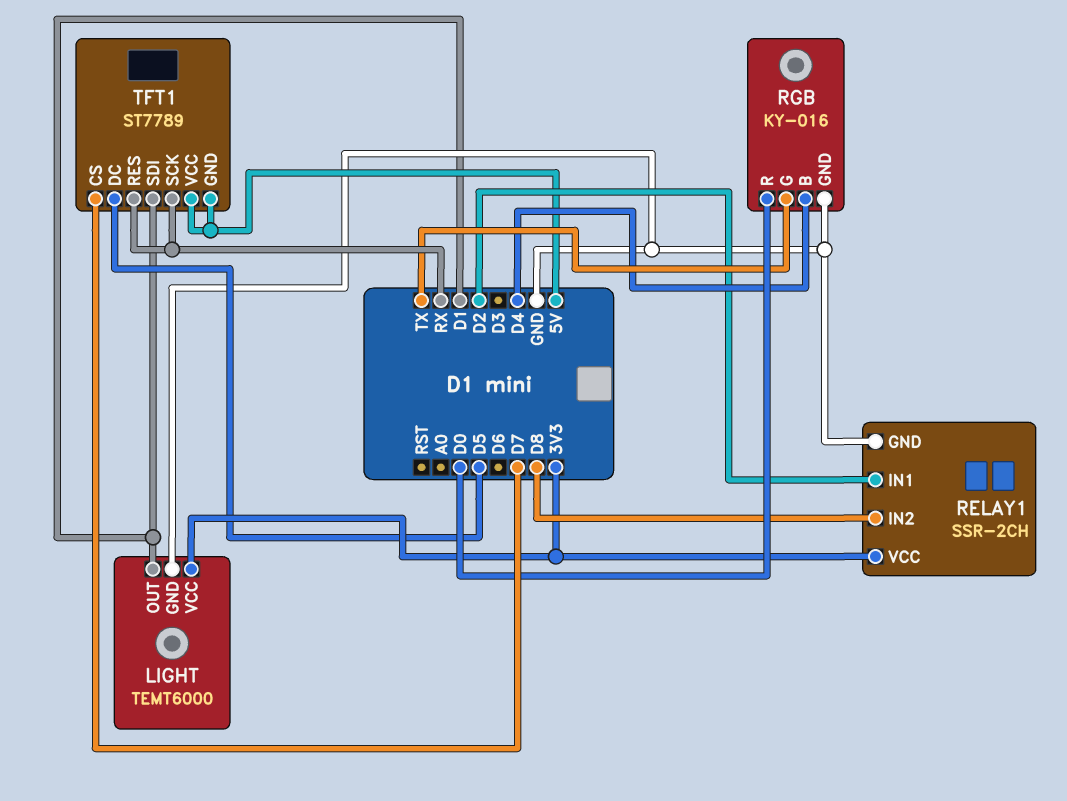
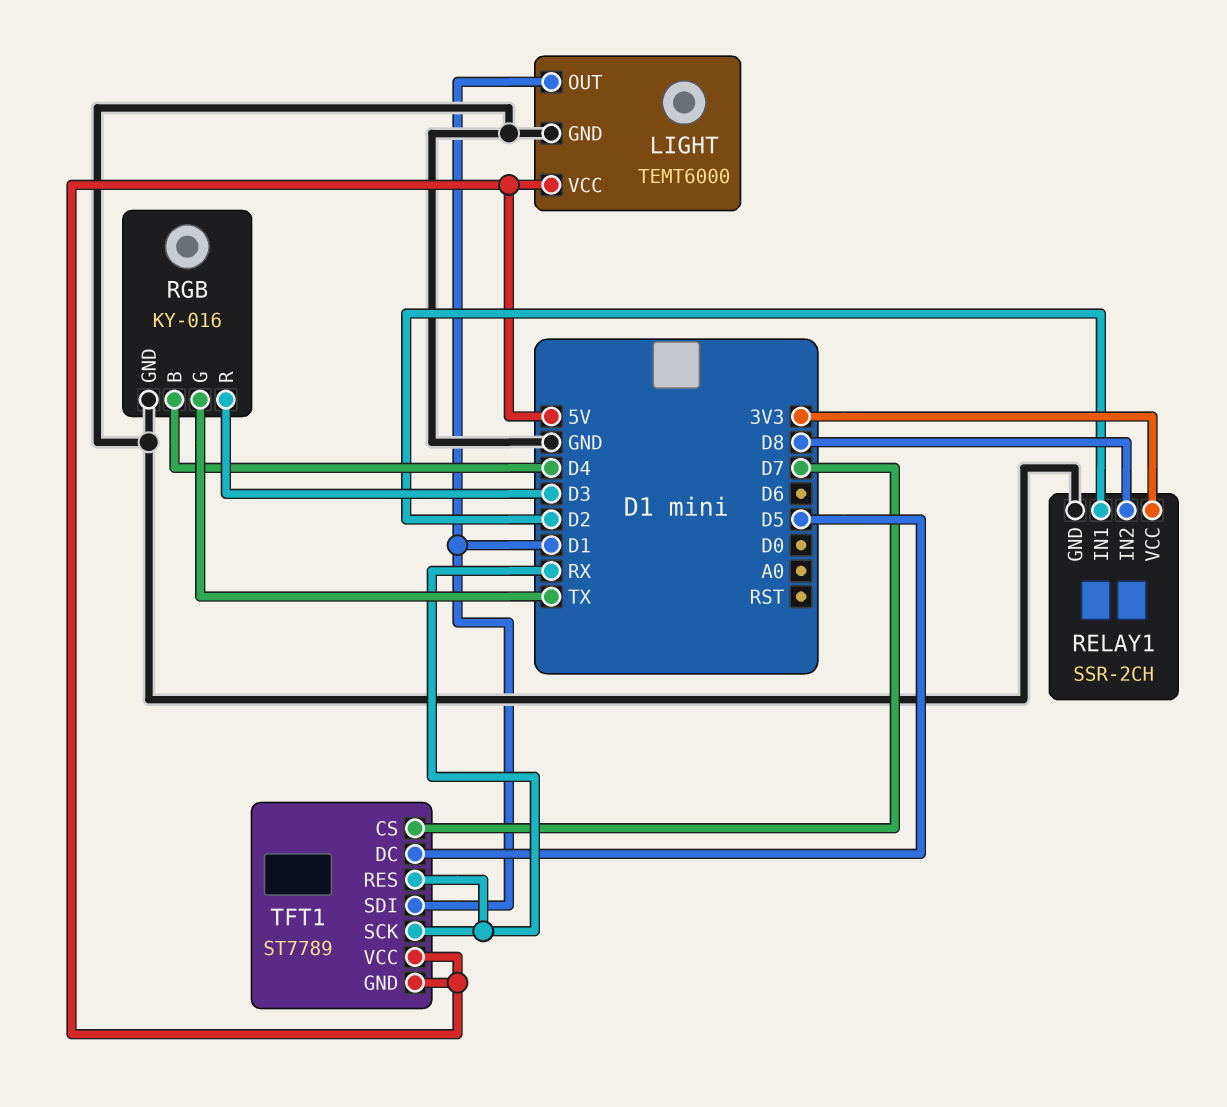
LIGHT pin VCC: 3V3 -> 5V
RGB pin R: D0 -> D3

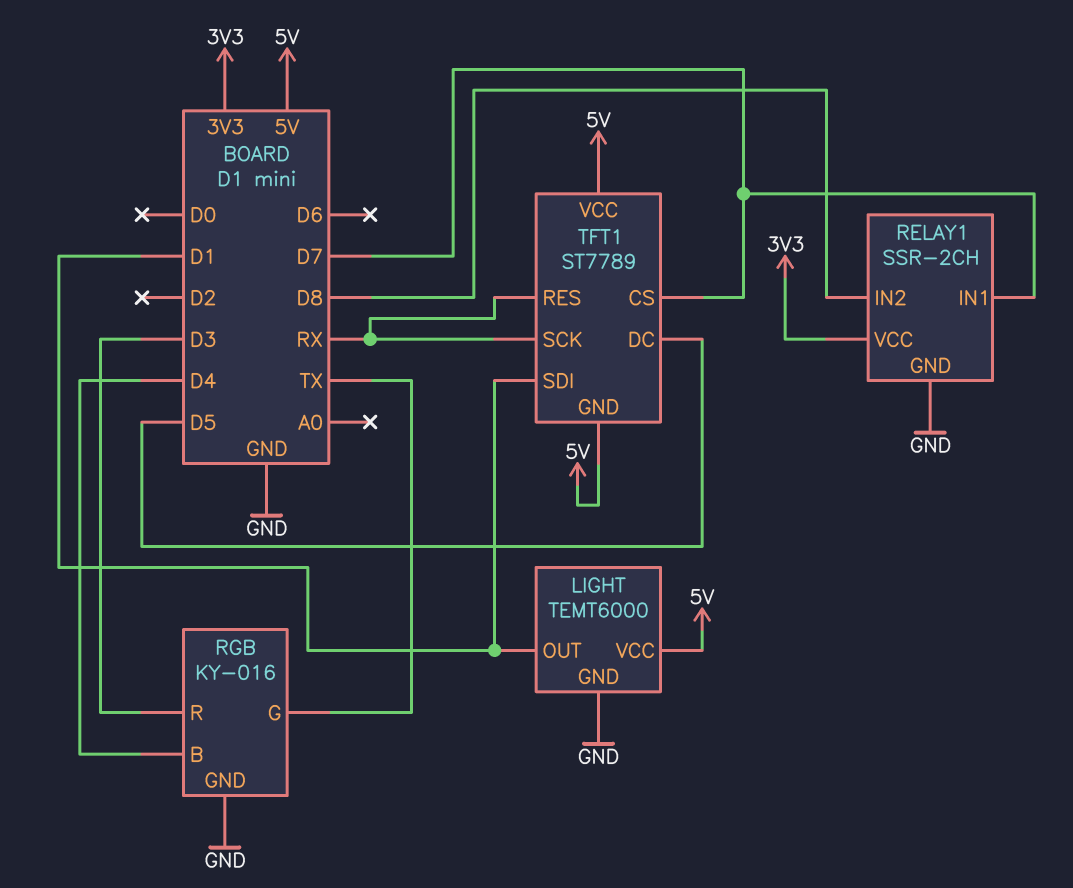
RELAY1 pin IN1: D2 -> D7

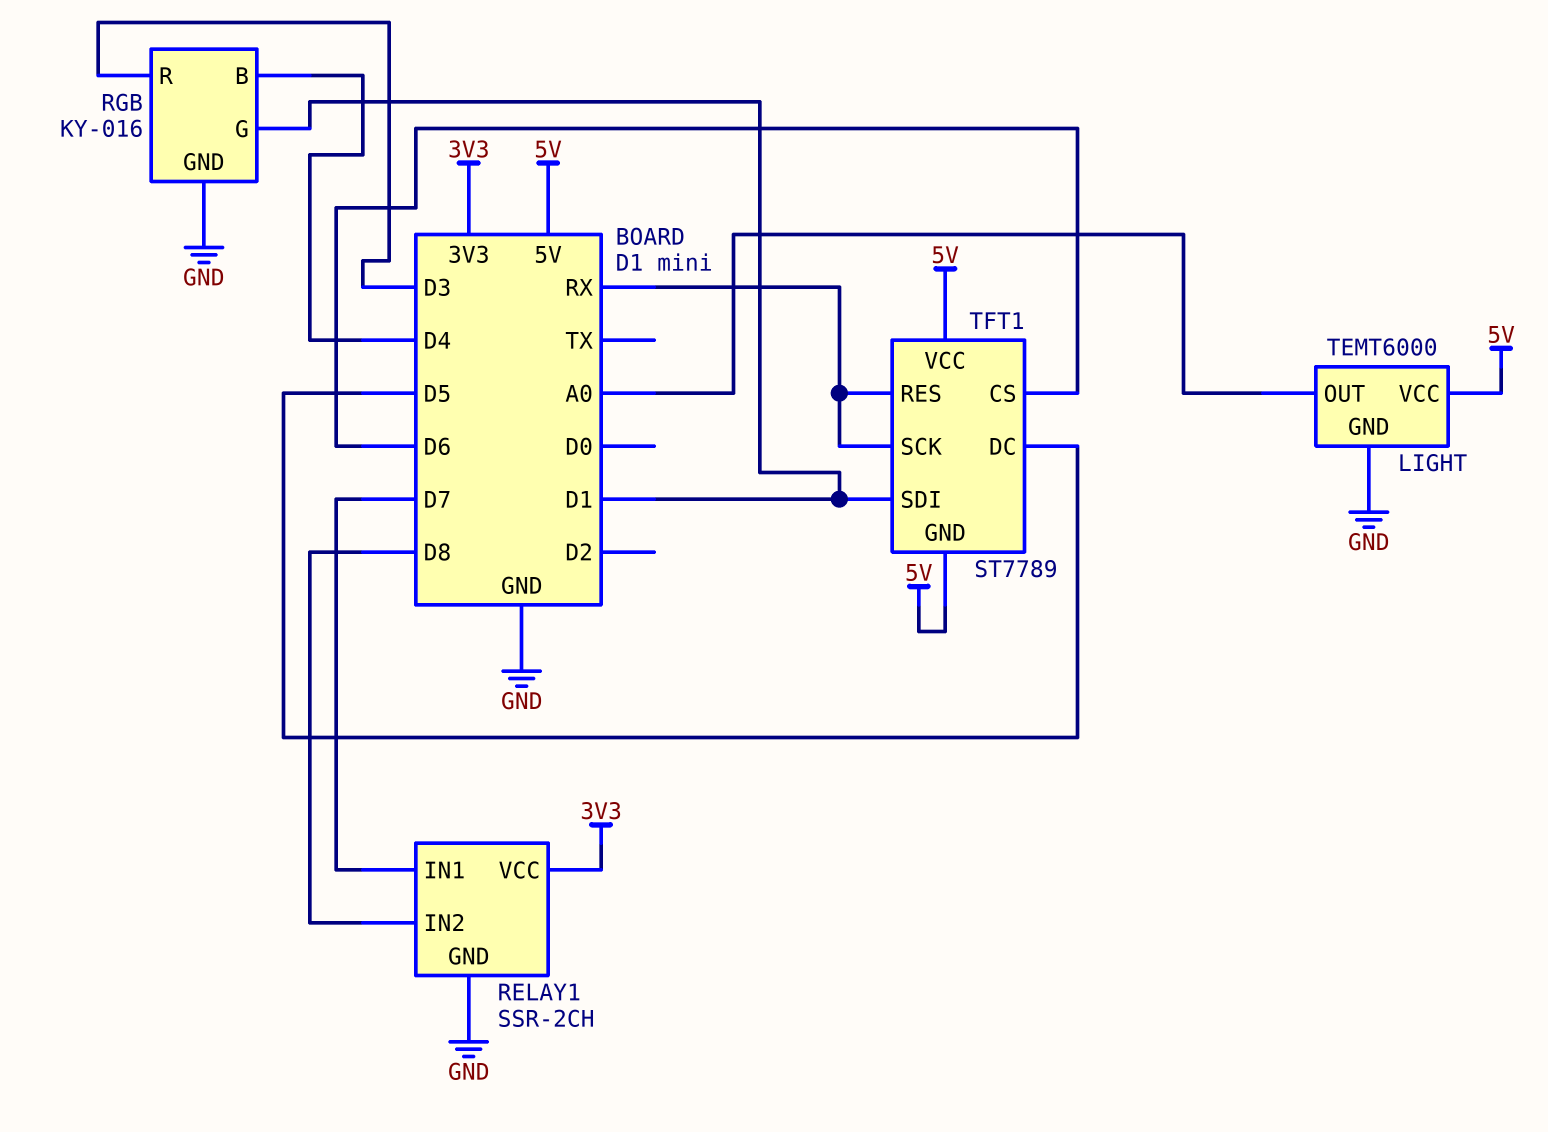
LIGHT pin OUT: D1 -> A0
RGB pin G: TX -> D1
TFT1 pin CS: D7 -> D6

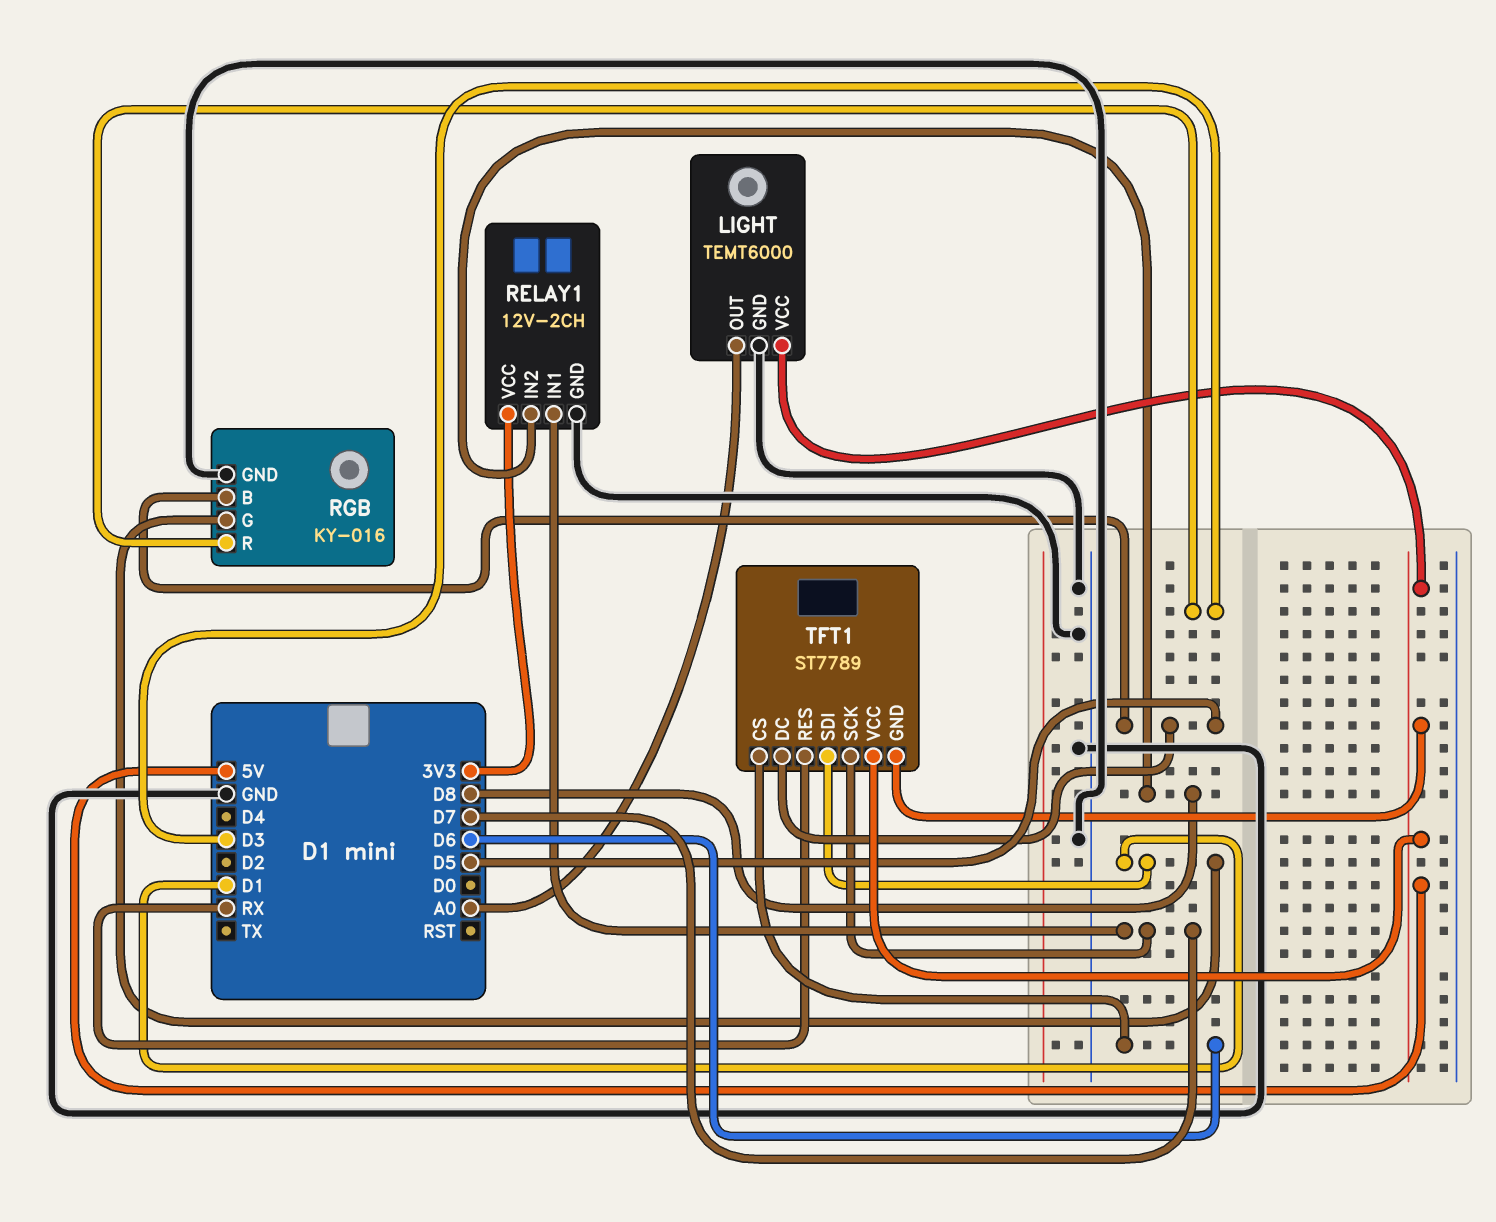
RELAY1: SSR-2CH -> 12V-2CH
RGB pin B: D4 -> D5
TFT1 pin SCK: RX -> D7

